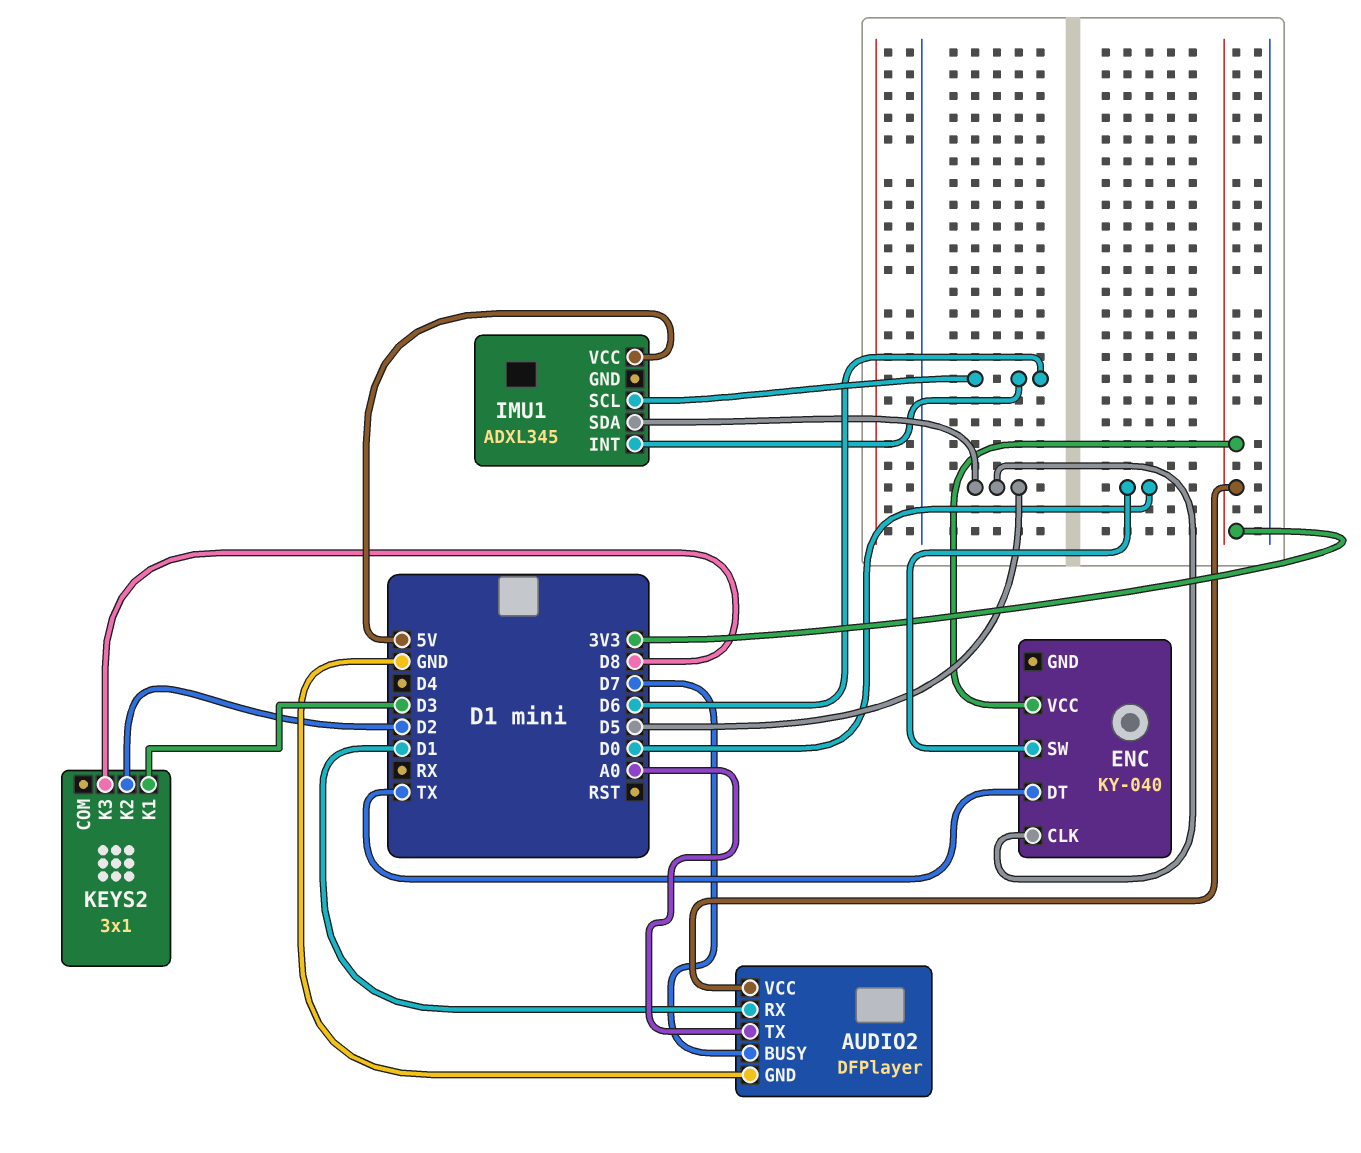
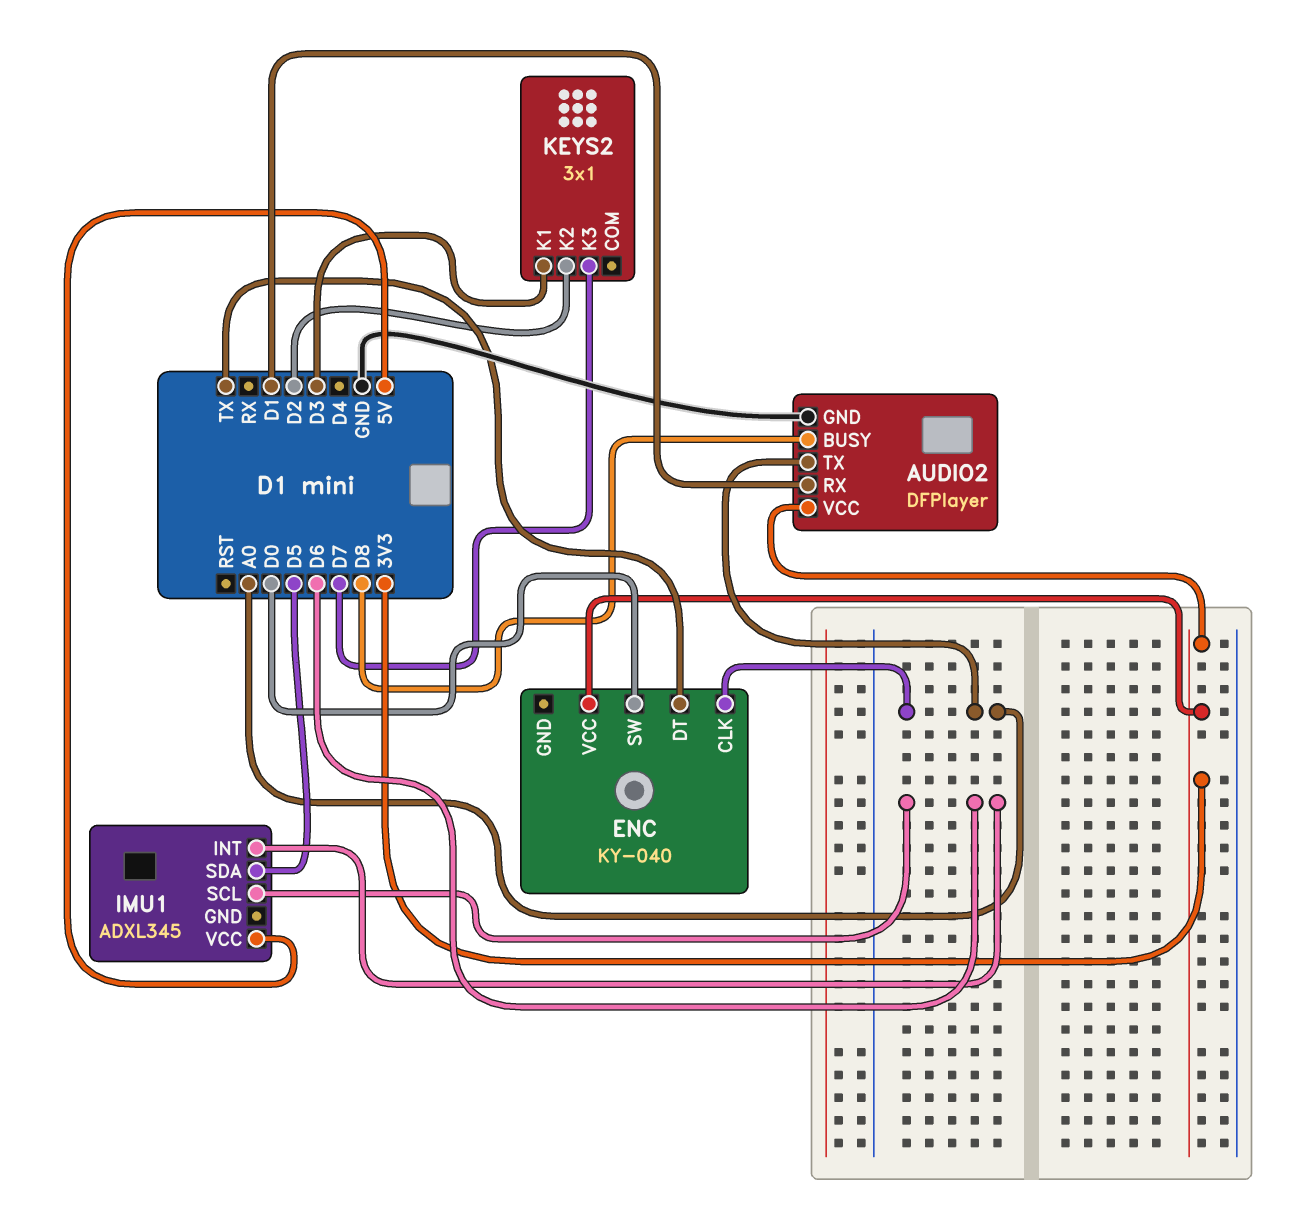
AUDIO2 pin BUSY: D7 -> D8
ENC pin CLK: D5 -> A0
KEYS2 pin K3: D8 -> D7

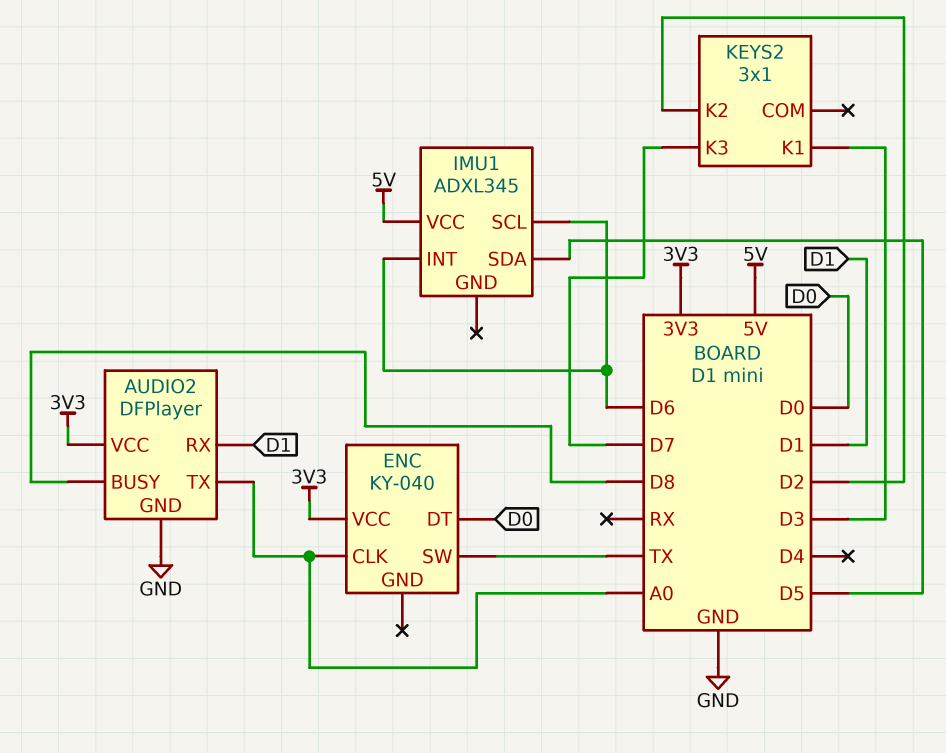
ENC pin DT: TX -> D0
ENC pin SW: D0 -> TX

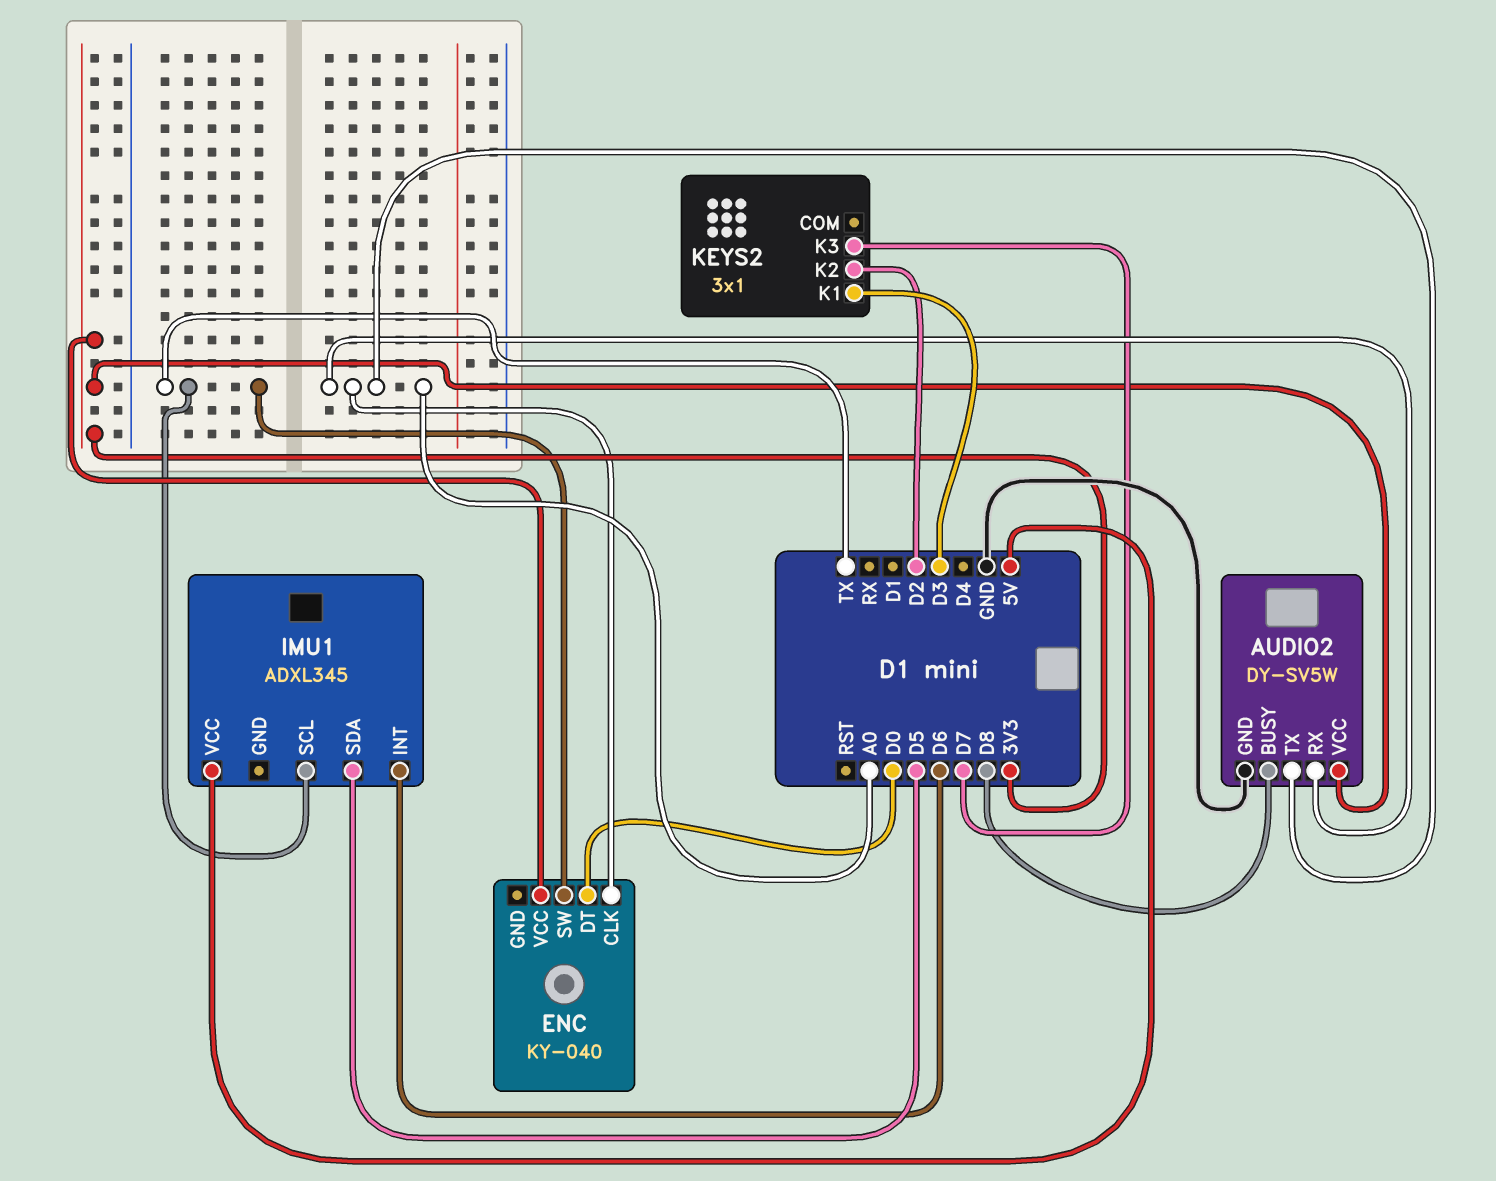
AUDIO2: DFPlayer -> DY-SV5W
AUDIO2 pin RX: D1 -> A0
IMU1 pin SCL: D6 -> TX

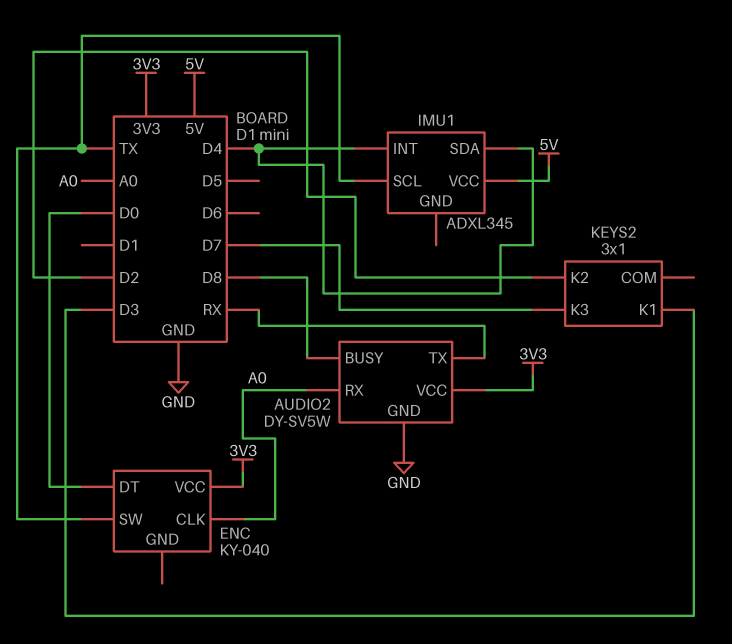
AUDIO2 pin TX: A0 -> RX
IMU1 pin INT: D6 -> D4
IMU1 pin SDA: D5 -> D4

